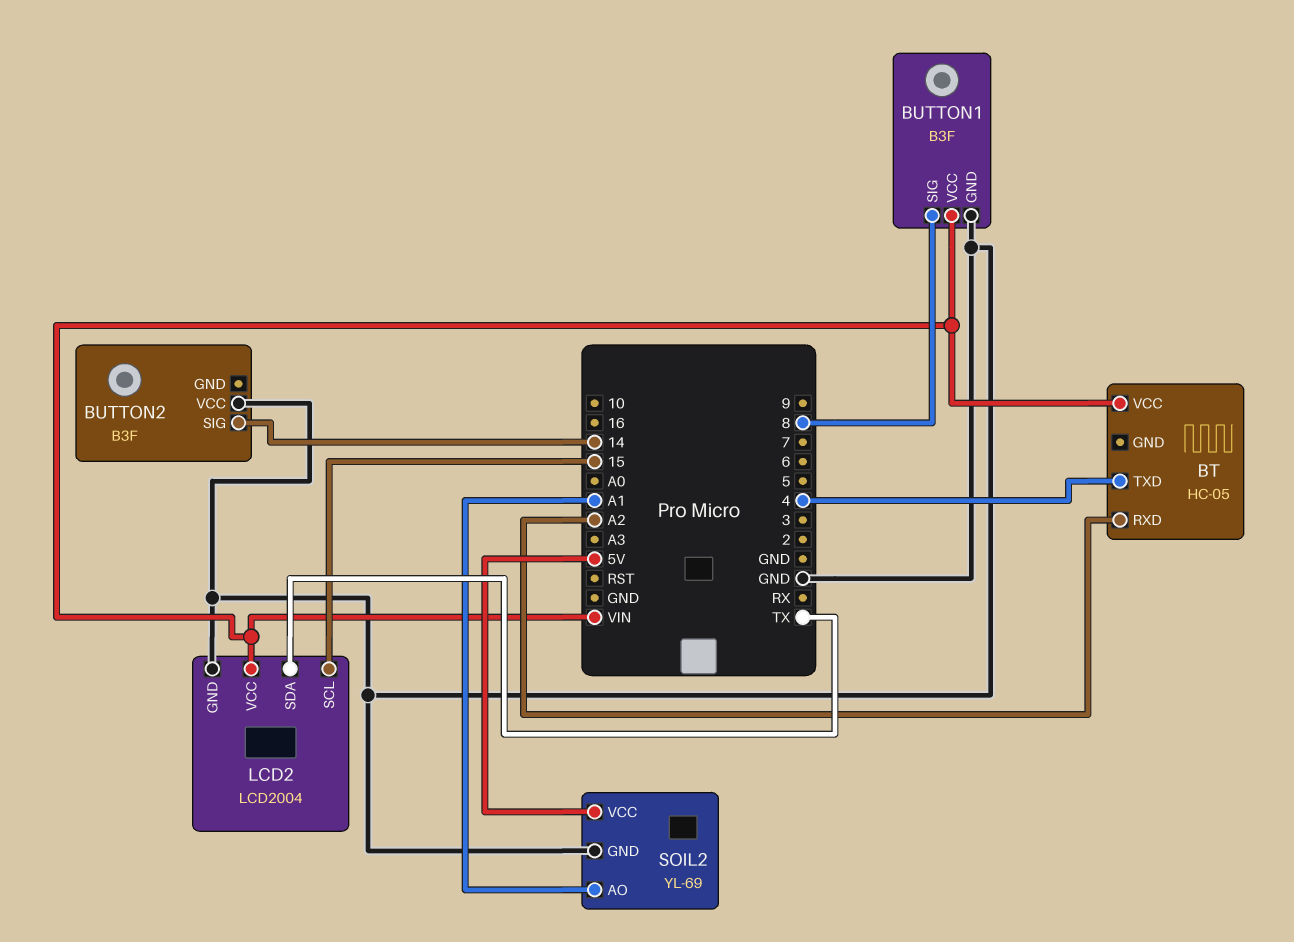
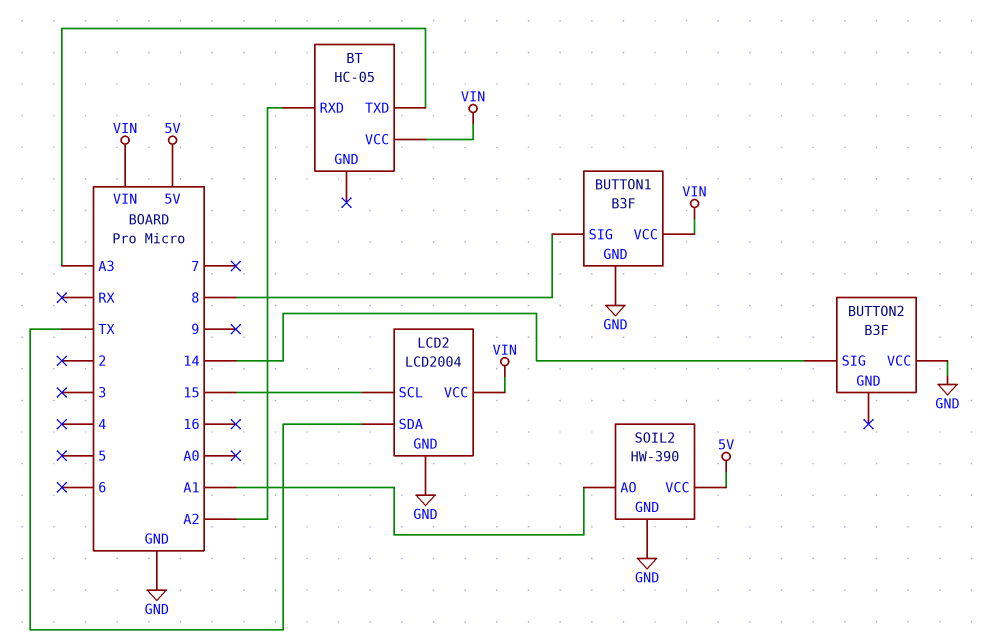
BT pin TXD: 4 -> A3
SOIL2: YL-69 -> HW-390

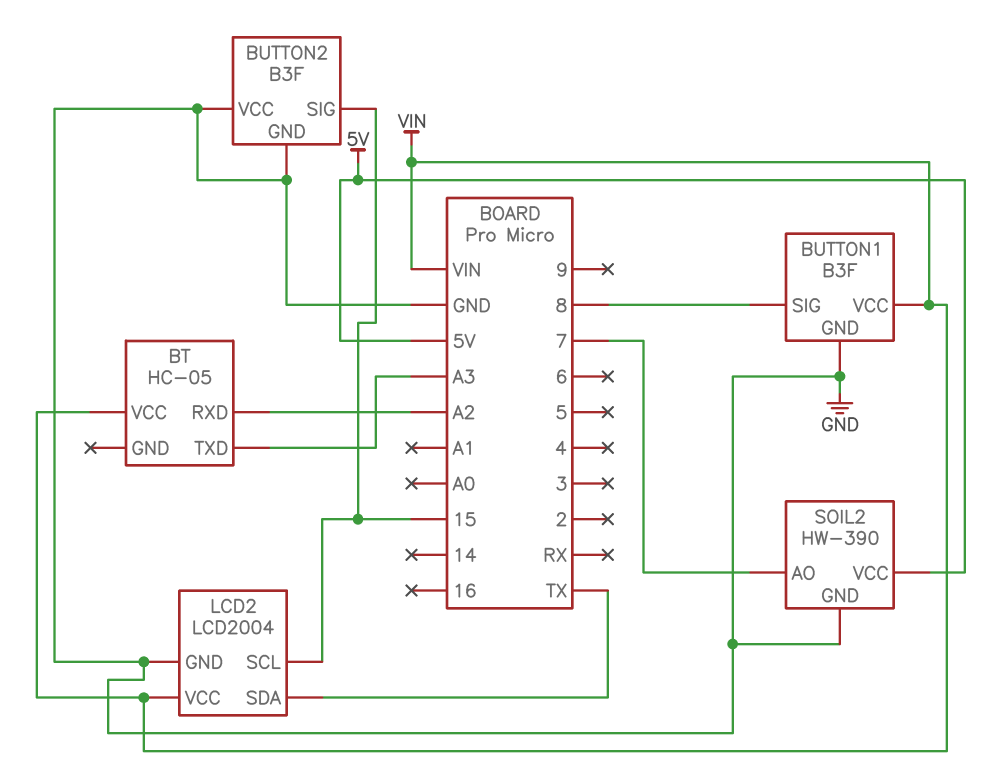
BUTTON2 pin GND: none -> GND
BUTTON2 pin SIG: 14 -> 15
SOIL2 pin AO: A1 -> 7

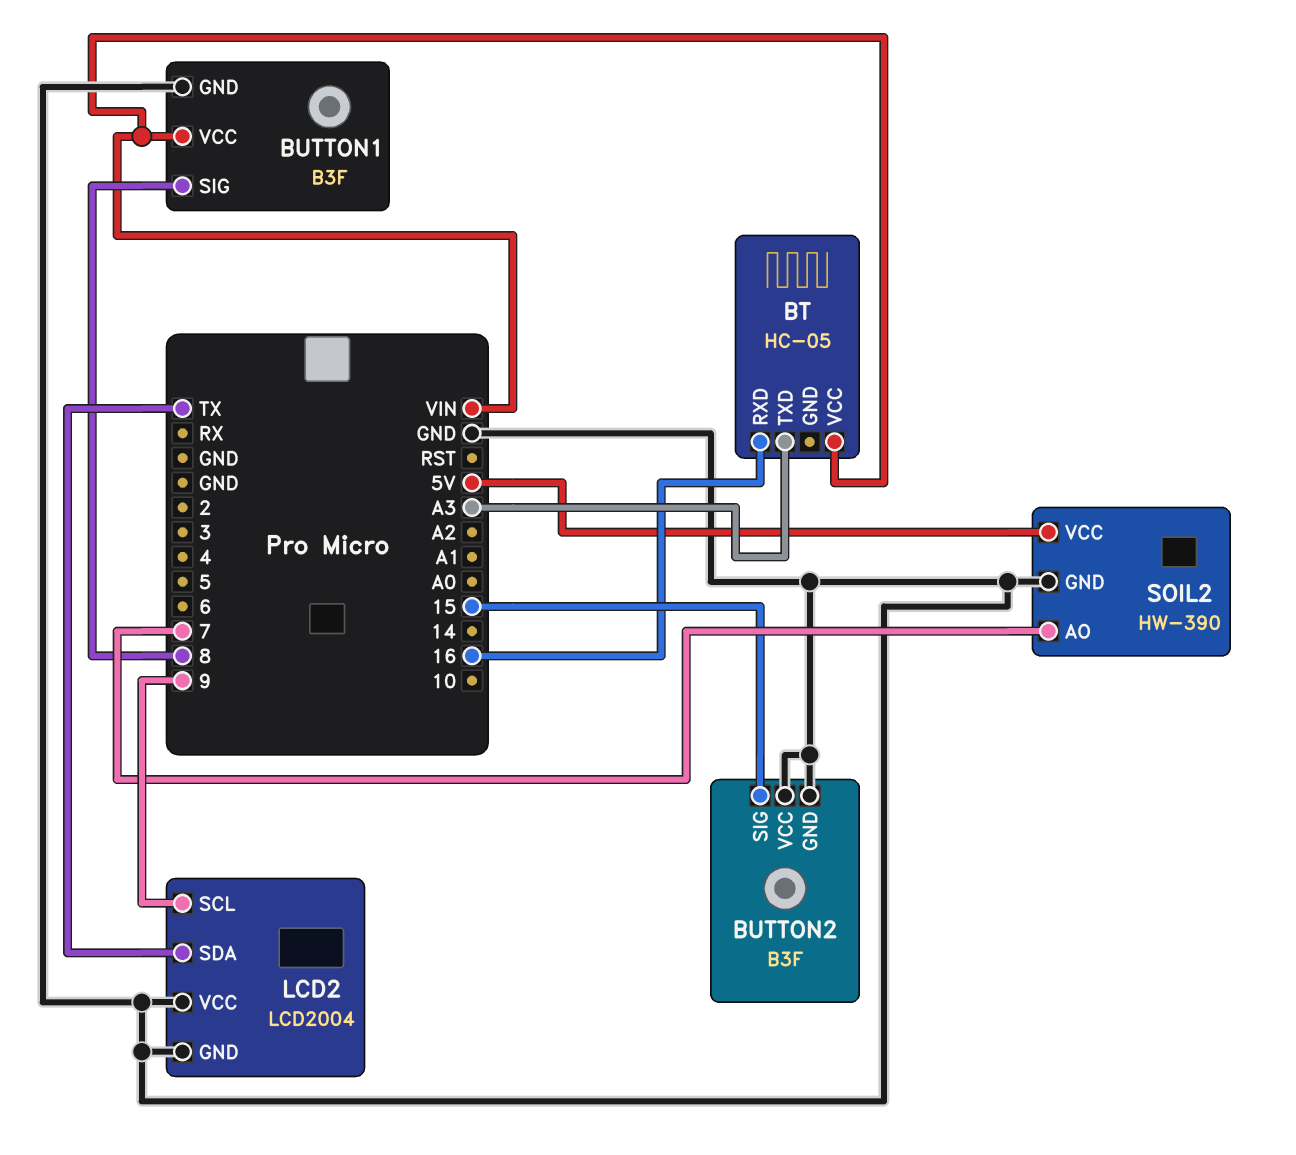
BT pin RXD: A2 -> 16
LCD2 pin SCL: 15 -> 9
LCD2 pin VCC: VIN -> GND

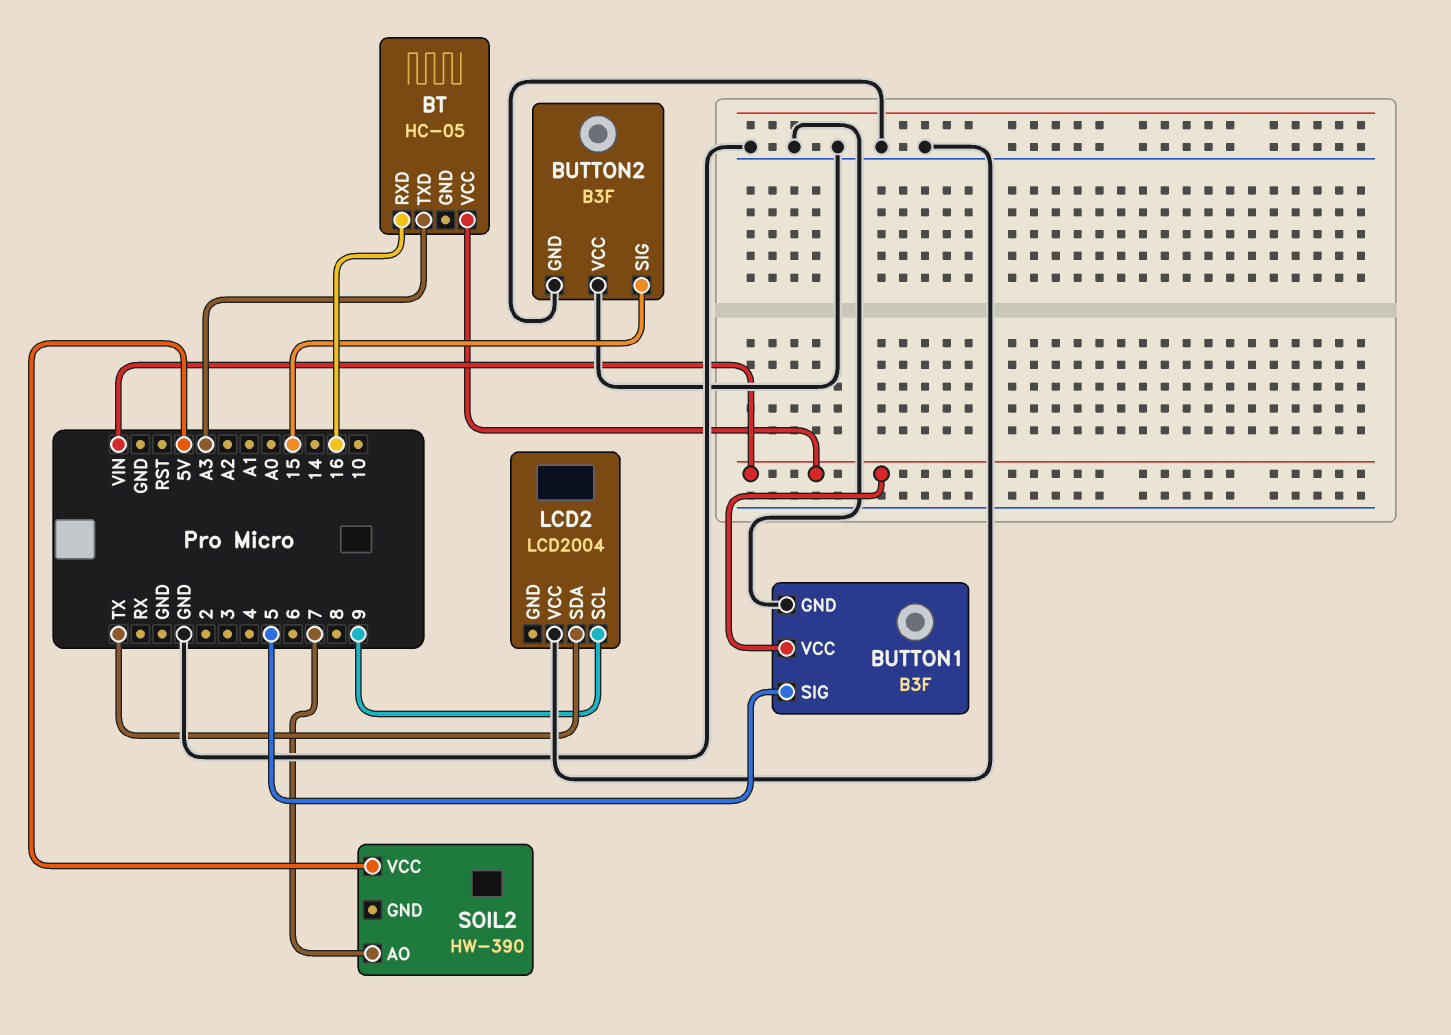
BUTTON1 pin SIG: 8 -> 5
LCD2 pin GND: GND -> none
SOIL2 pin GND: GND -> none

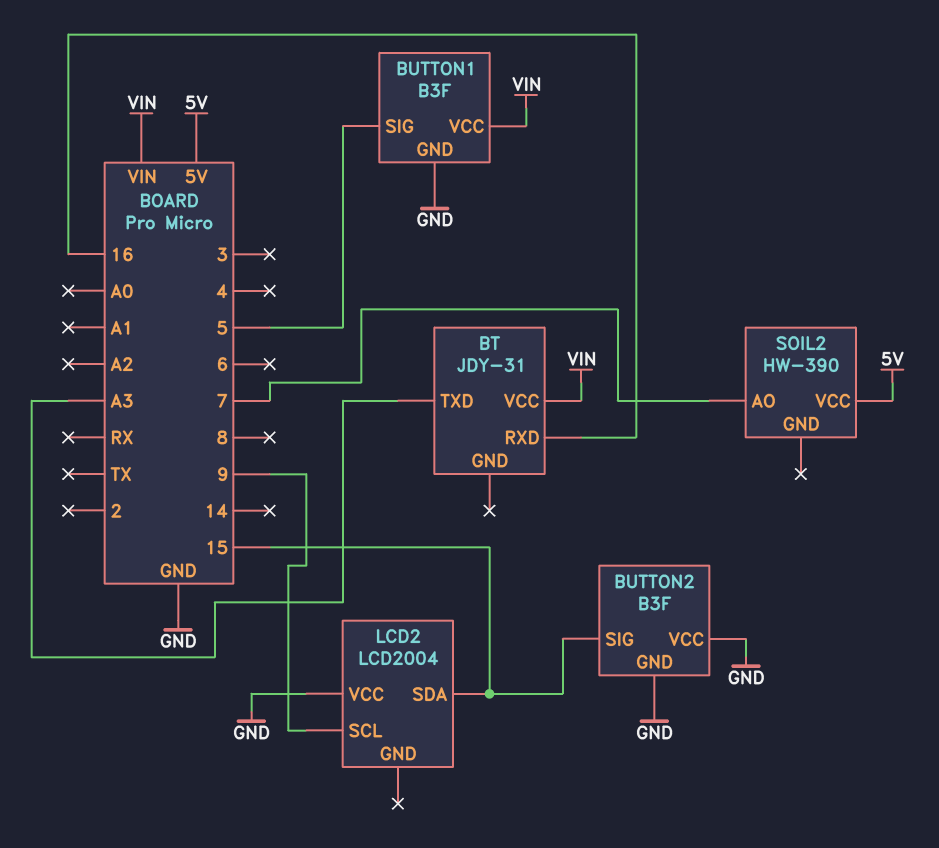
BT: HC-05 -> JDY-31
LCD2 pin SDA: TX -> 15

